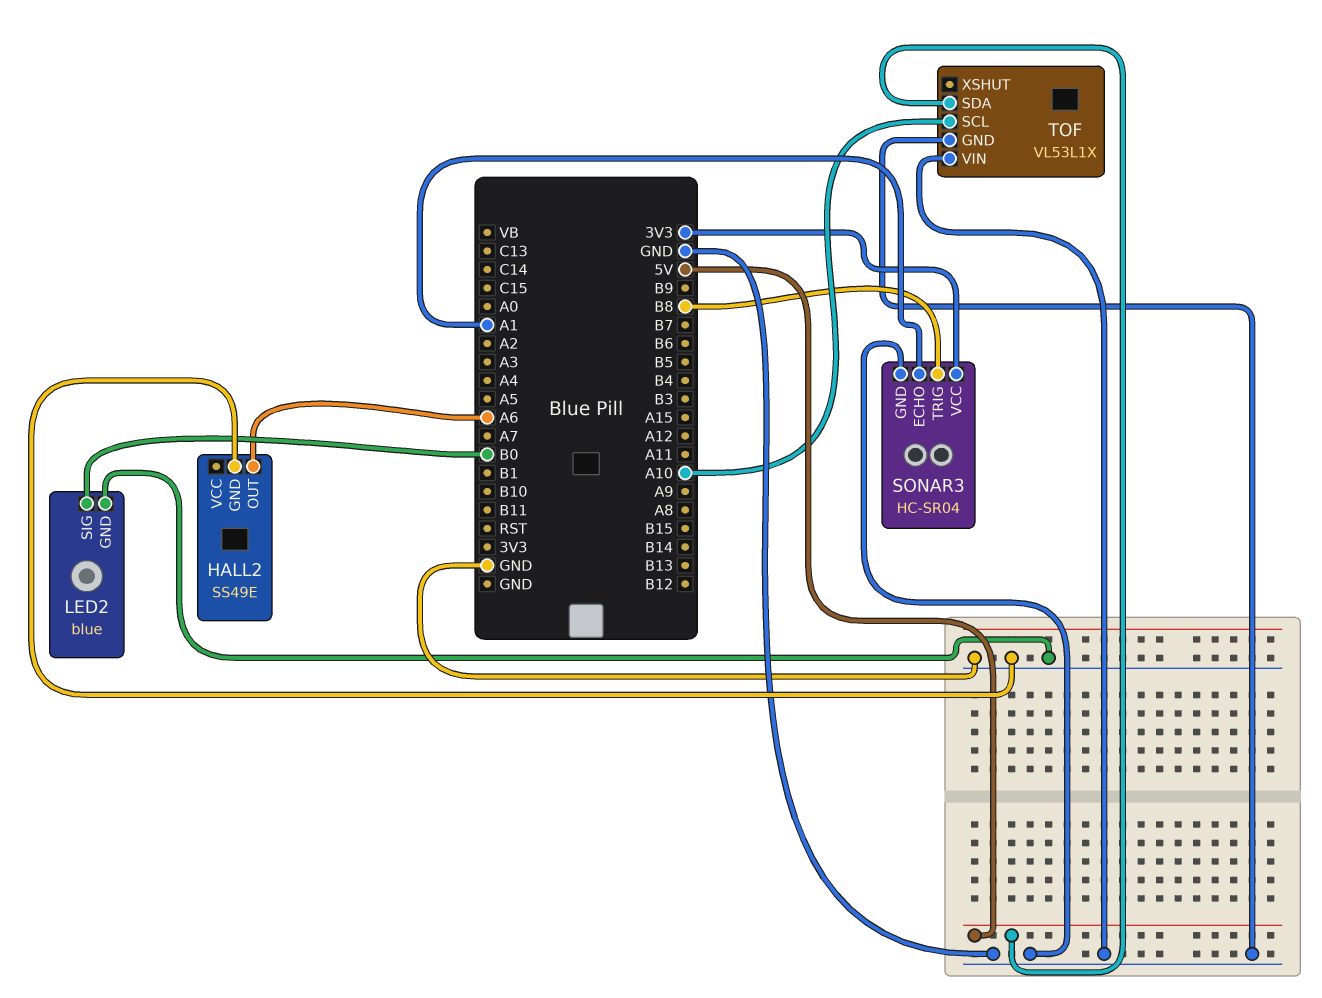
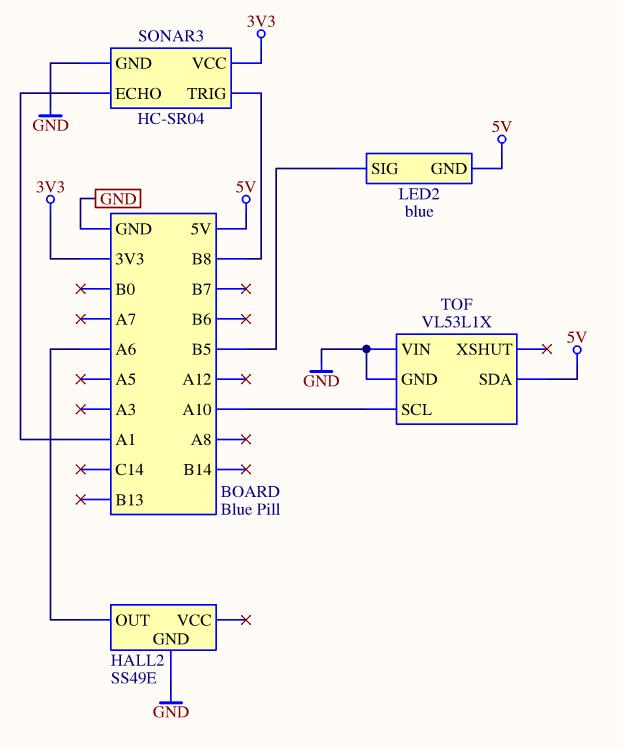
LED2 pin GND: GND -> 5V
LED2 pin SIG: B0 -> B5

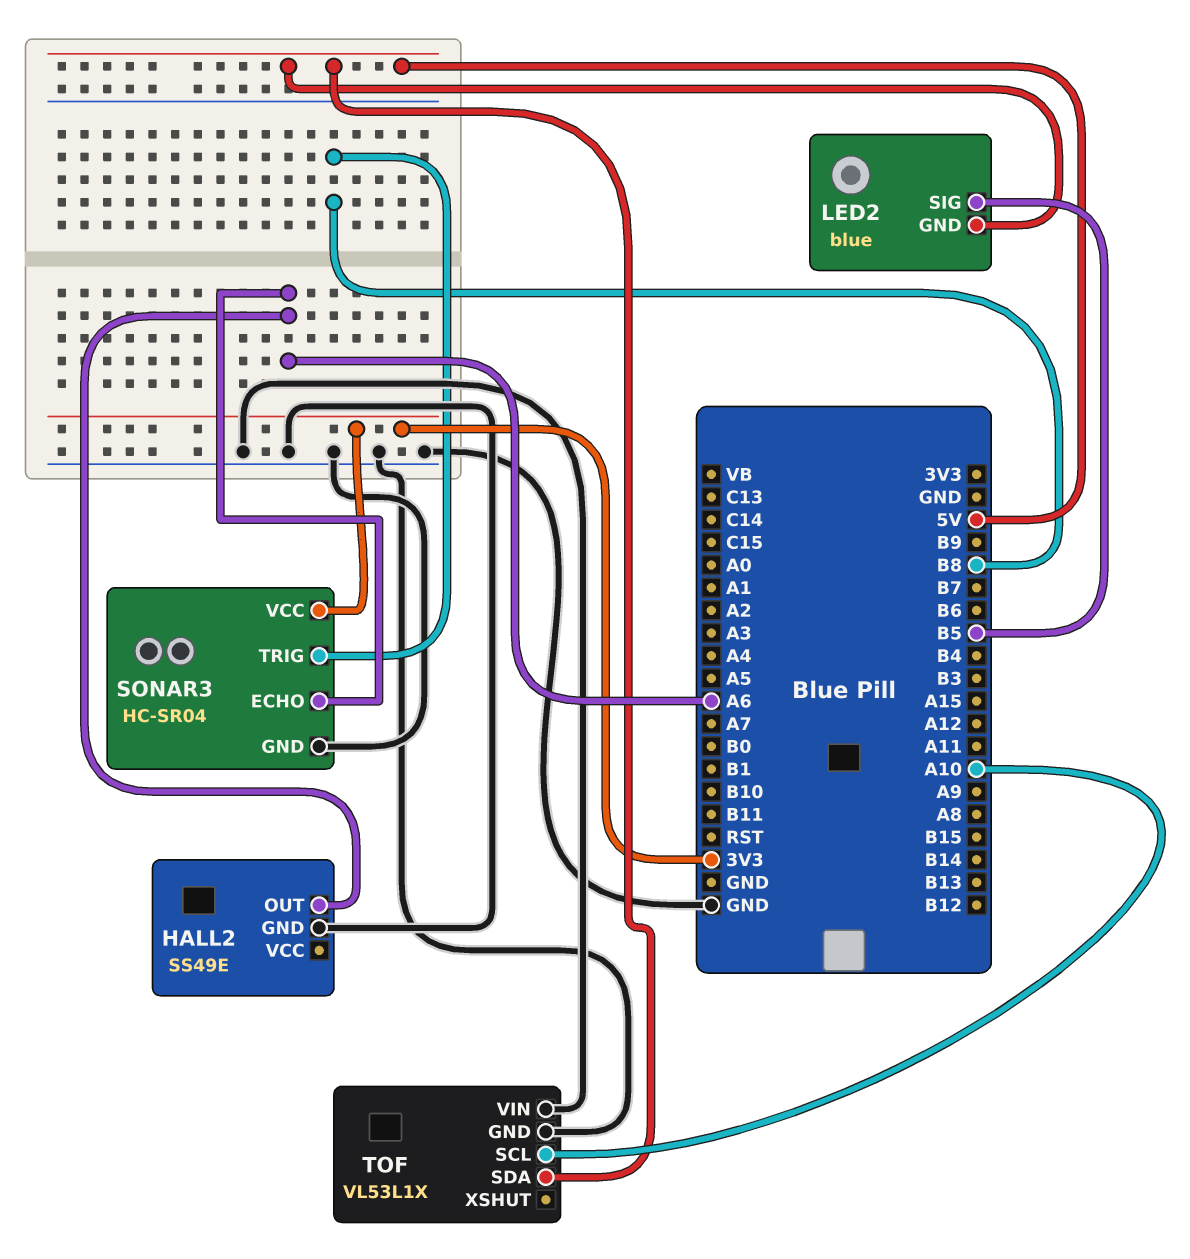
SONAR3 pin ECHO: A1 -> A6

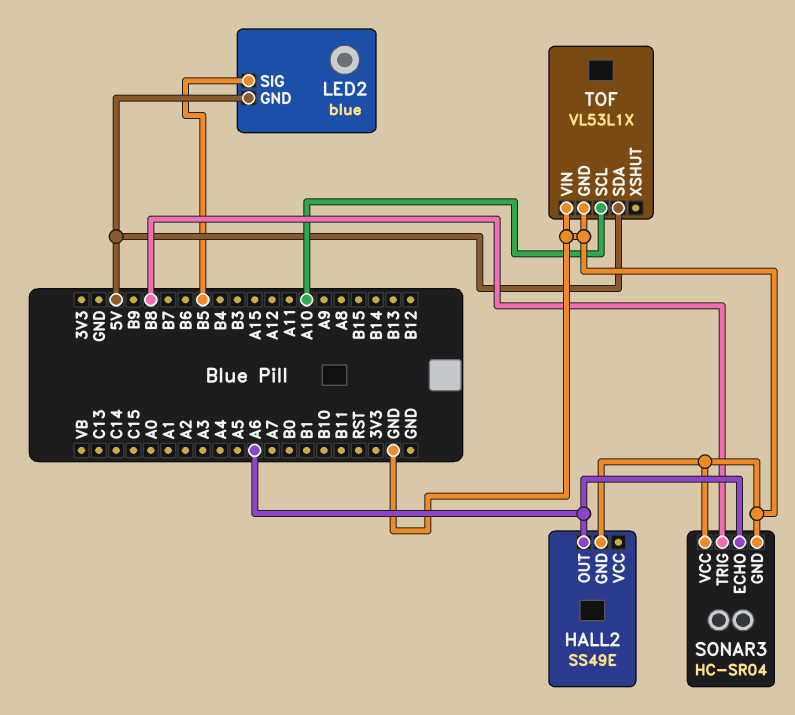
SONAR3 pin VCC: 3V3 -> GND

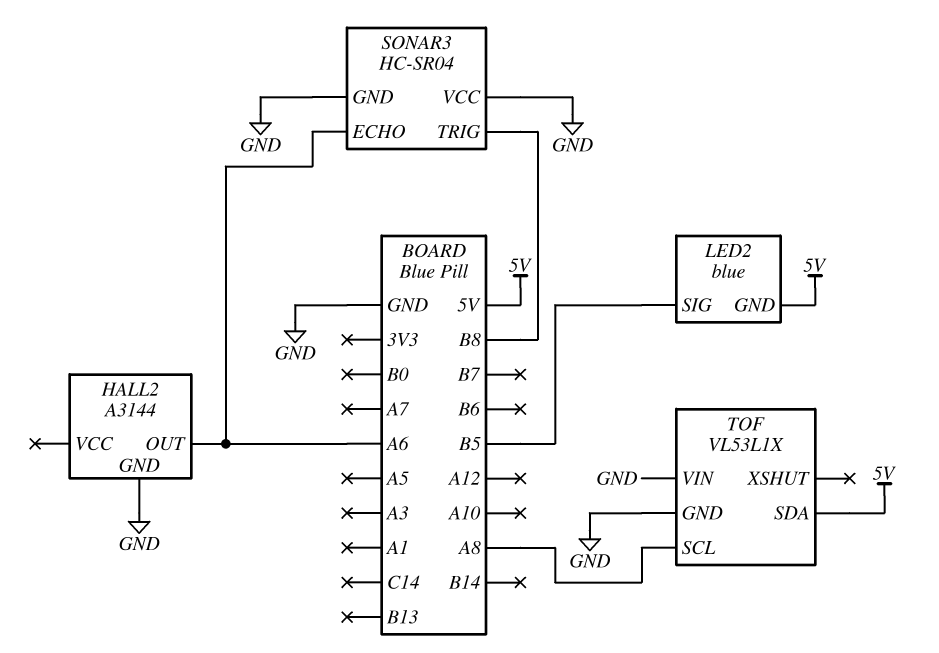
HALL2: SS49E -> A3144
TOF pin SCL: A10 -> A8

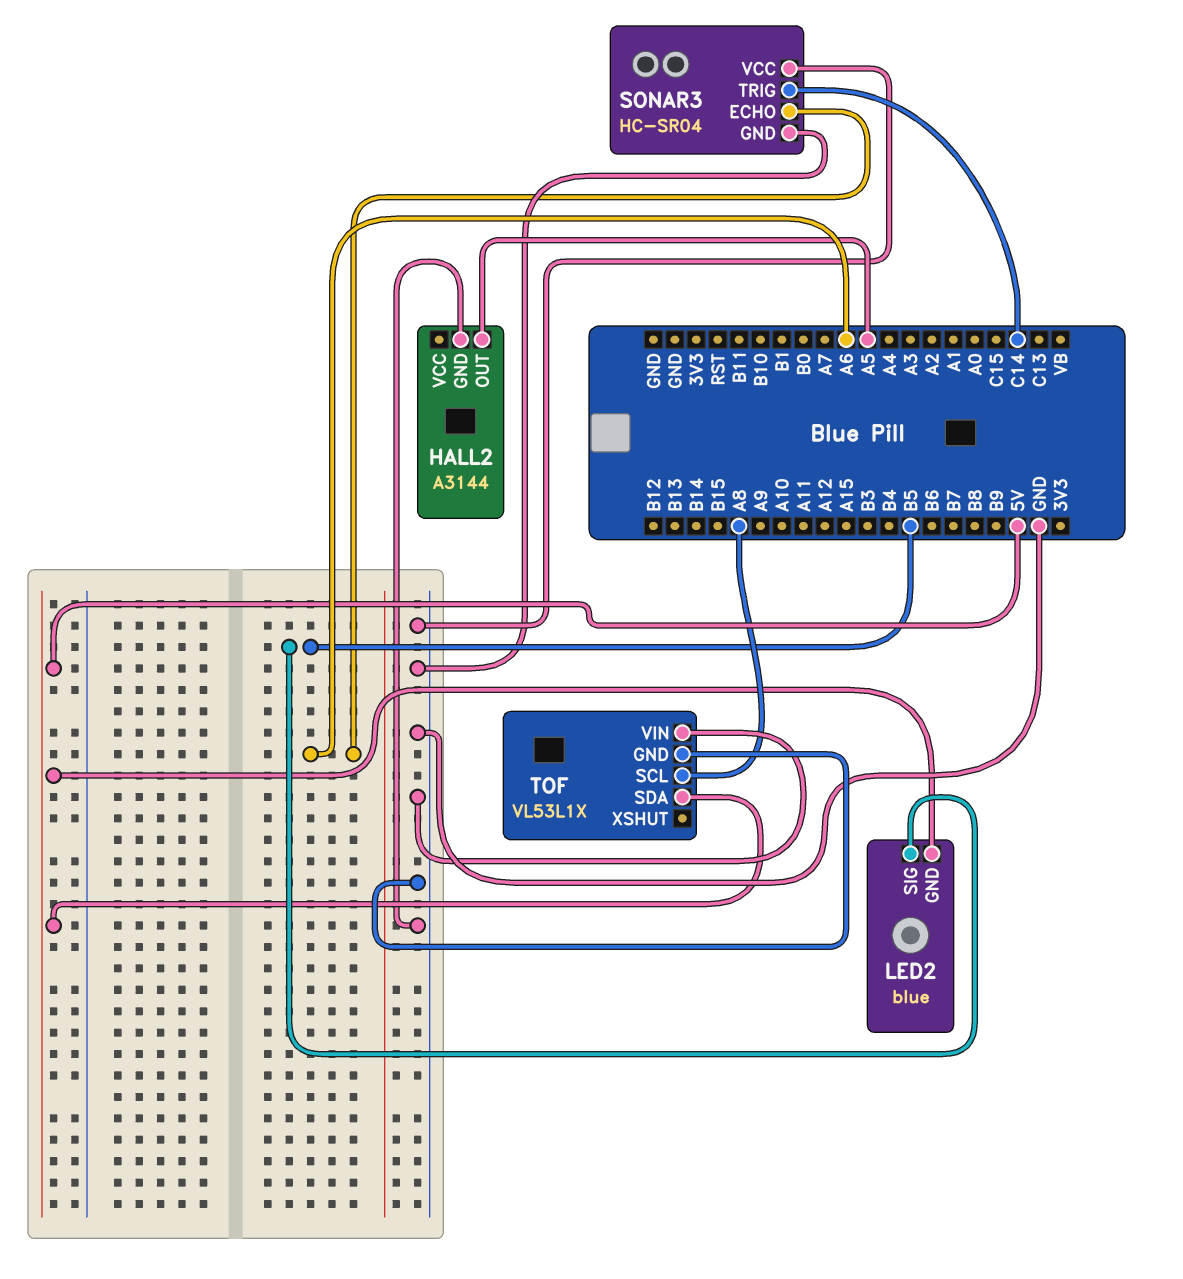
HALL2 pin OUT: A6 -> A5
SONAR3 pin TRIG: B8 -> C14

